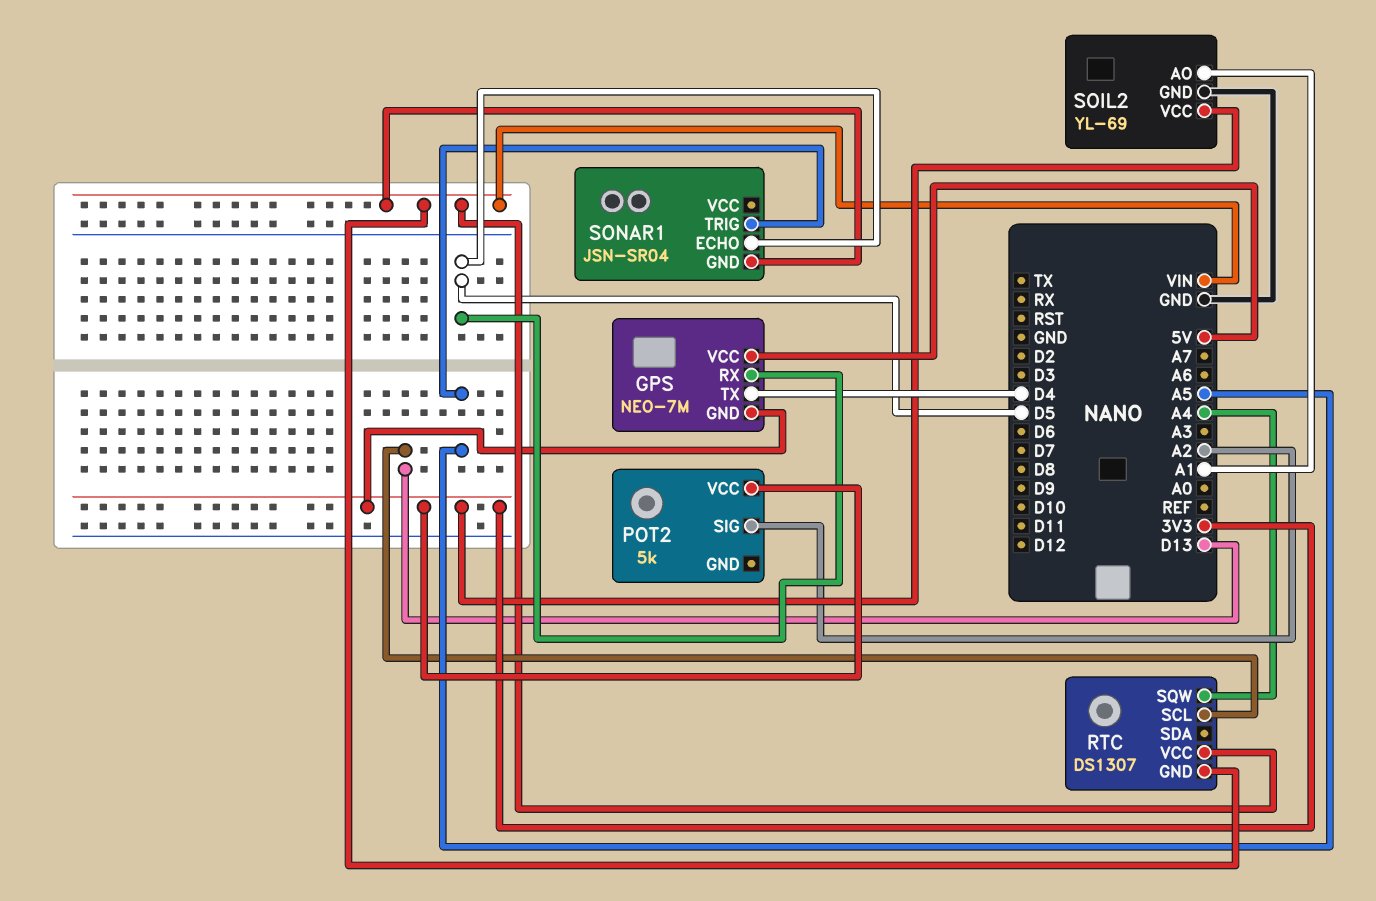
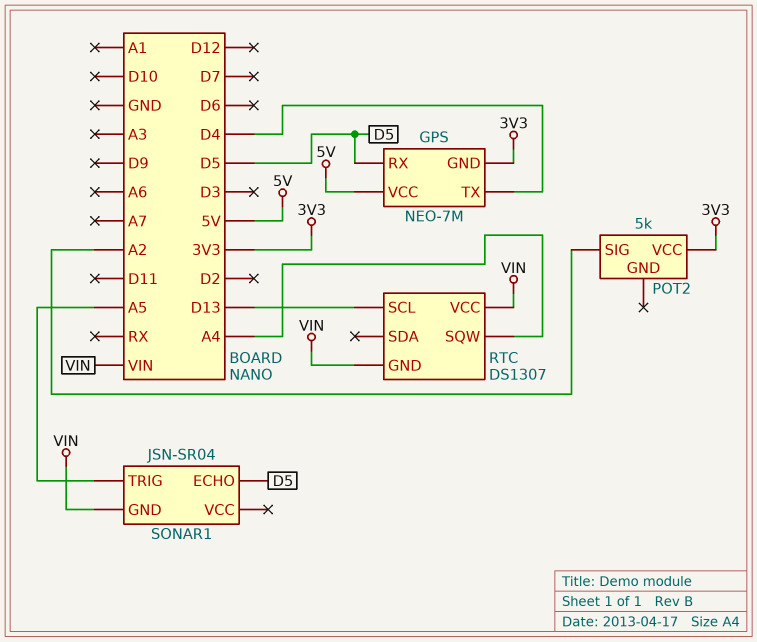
SOIL2: YL-69 -> none
SOIL2 pin AO: A1 -> none
SOIL2 pin GND: GND -> none
SOIL2 pin VCC: 3V3 -> none

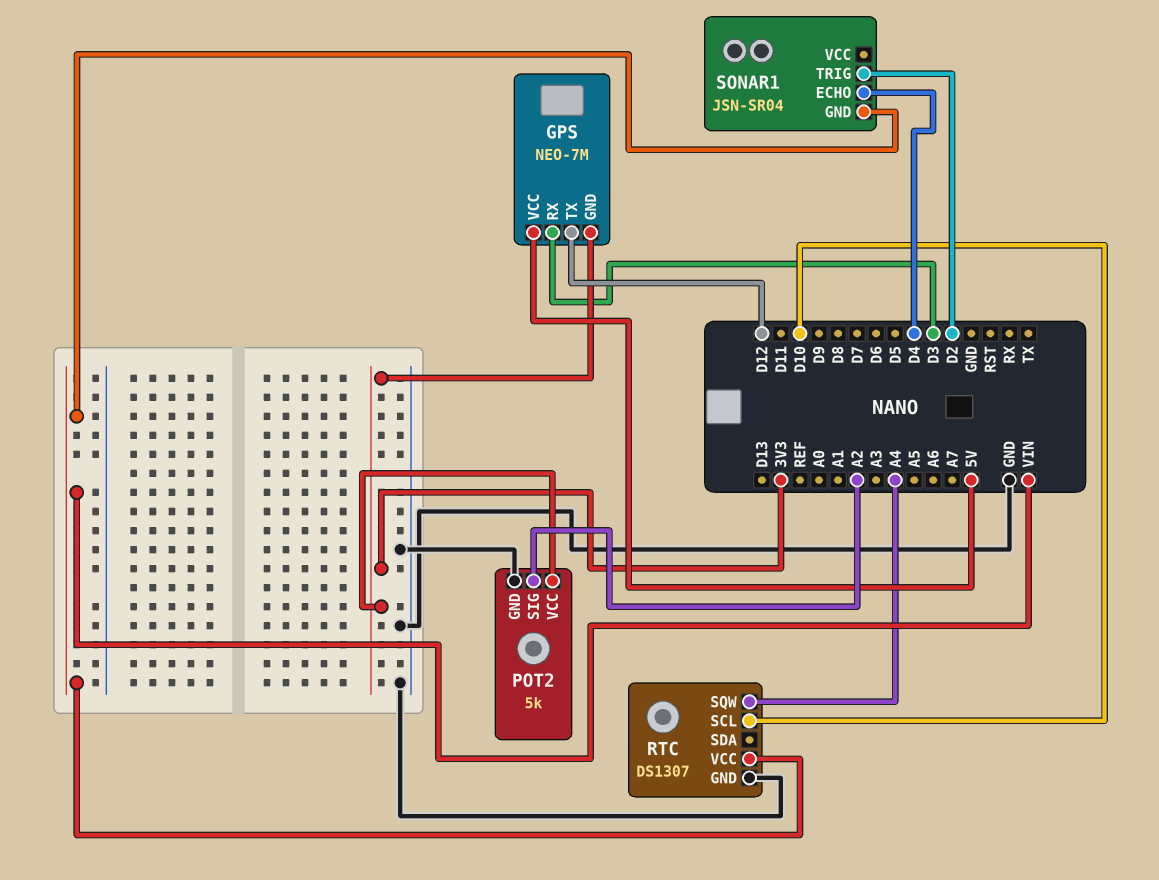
GPS pin RX: D5 -> D3
GPS pin TX: D4 -> D12
POT2 pin GND: none -> GND
RTC pin GND: VIN -> GND
RTC pin SCL: D13 -> D10
SONAR1 pin ECHO: D5 -> D4
SONAR1 pin TRIG: A5 -> D2

